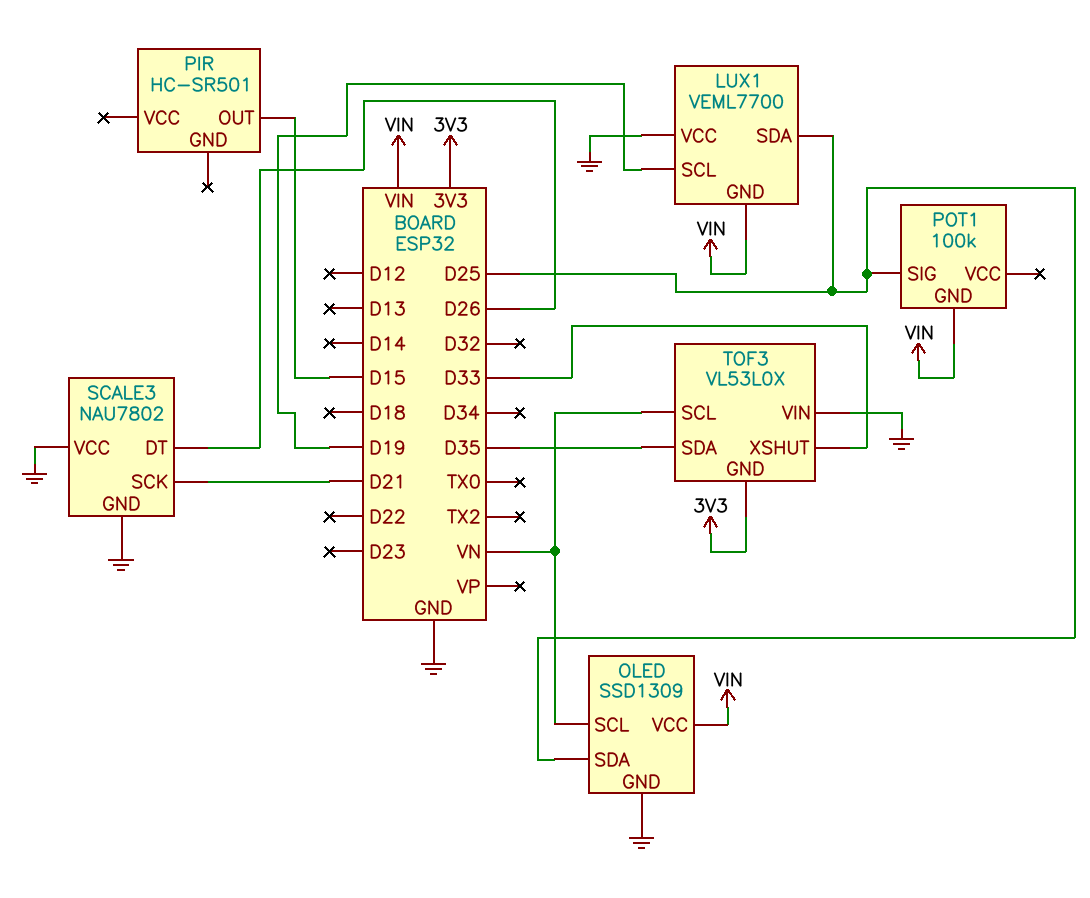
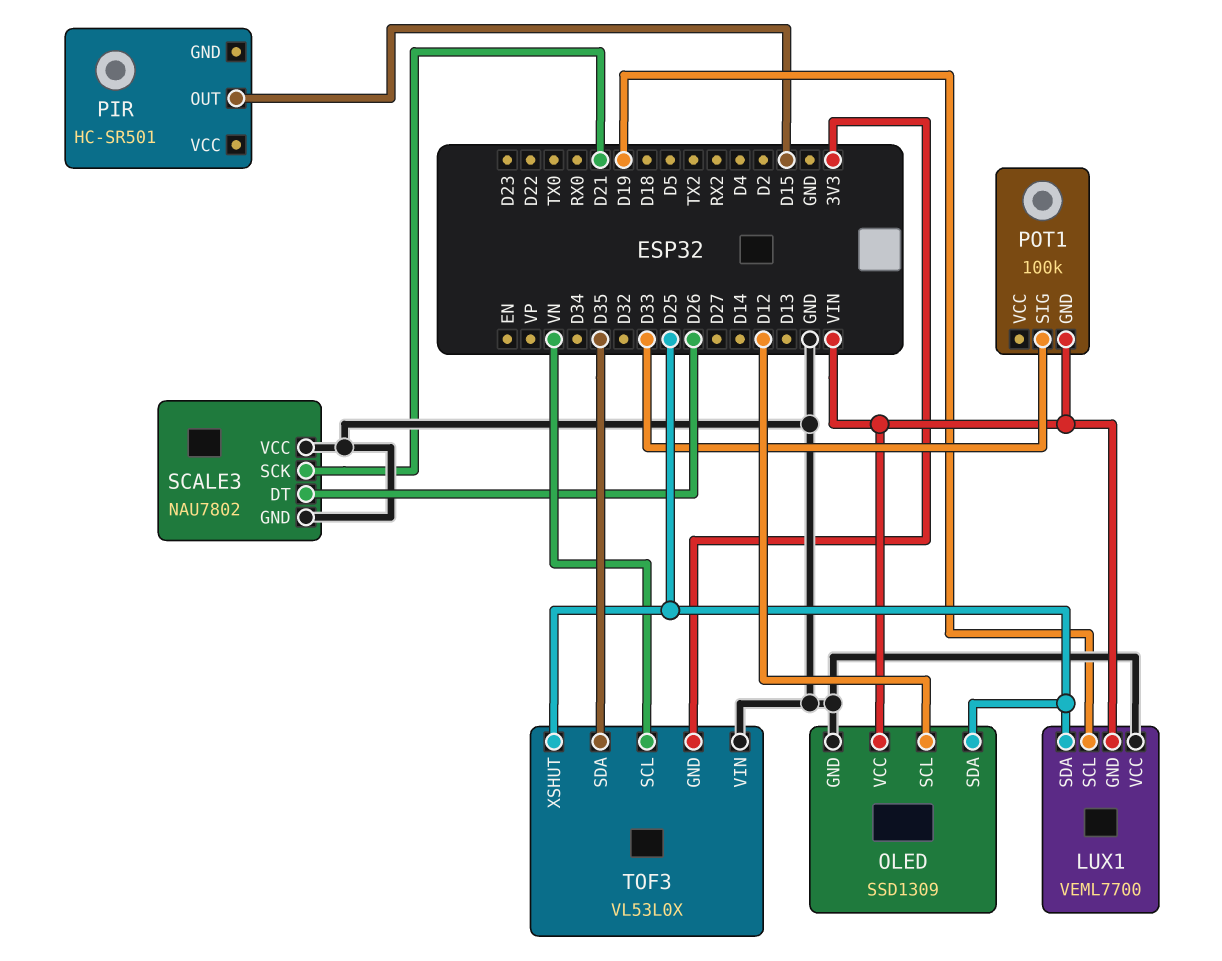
OLED pin SCL: VN -> D12
POT1 pin SIG: D25 -> D33
TOF3 pin XSHUT: D33 -> D25

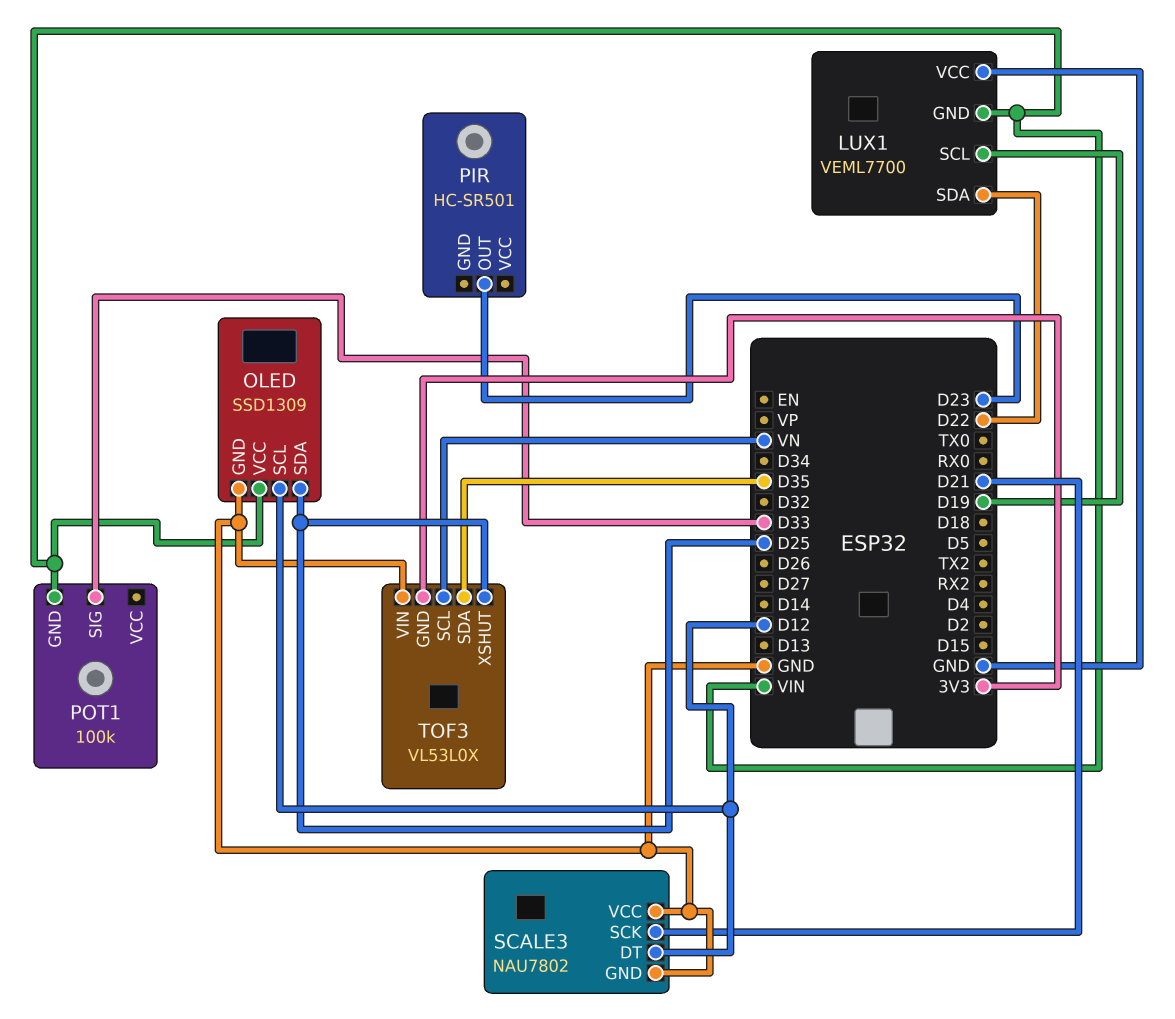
LUX1 pin SDA: D25 -> D22
PIR pin OUT: D15 -> D23
SCALE3 pin DT: D26 -> D12

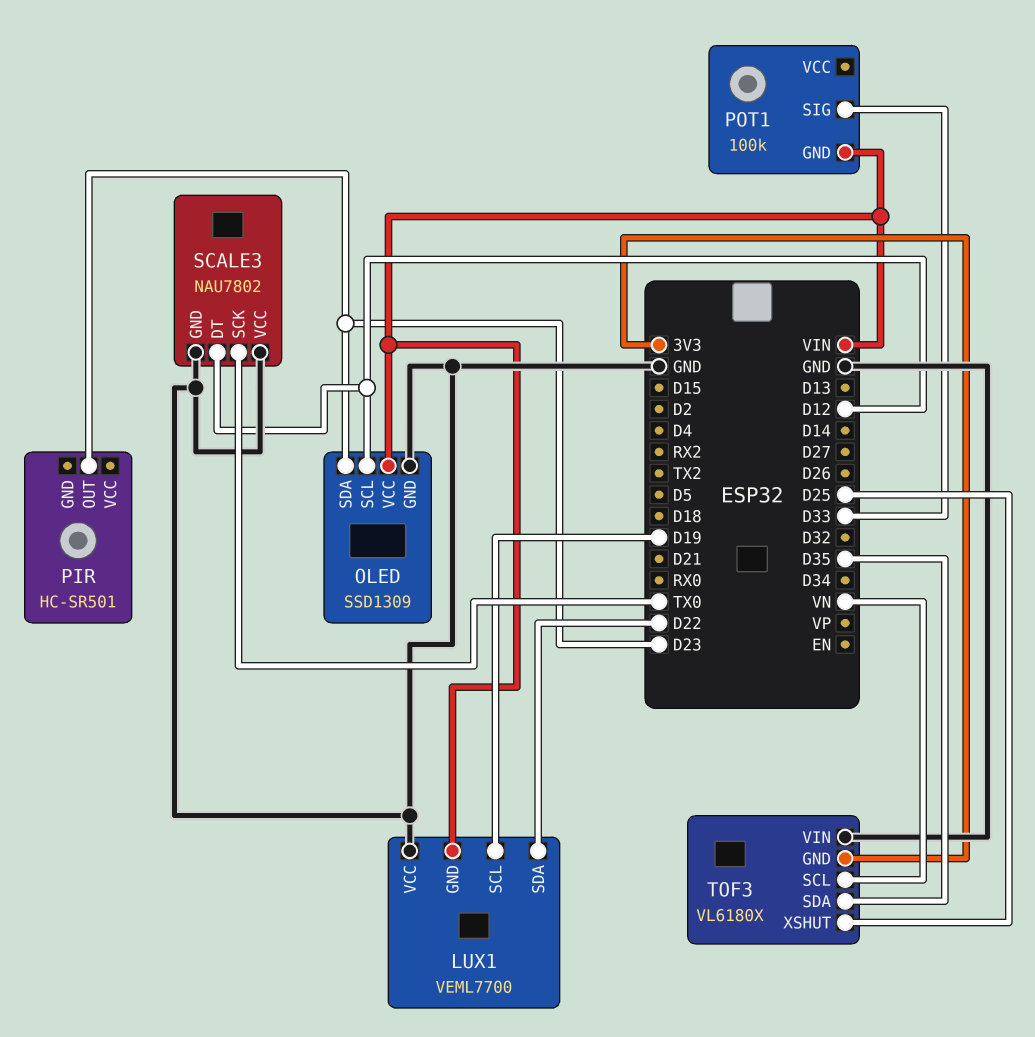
OLED pin SDA: D25 -> D23
SCALE3 pin SCK: D21 -> TX0
TOF3: VL53L0X -> VL6180X

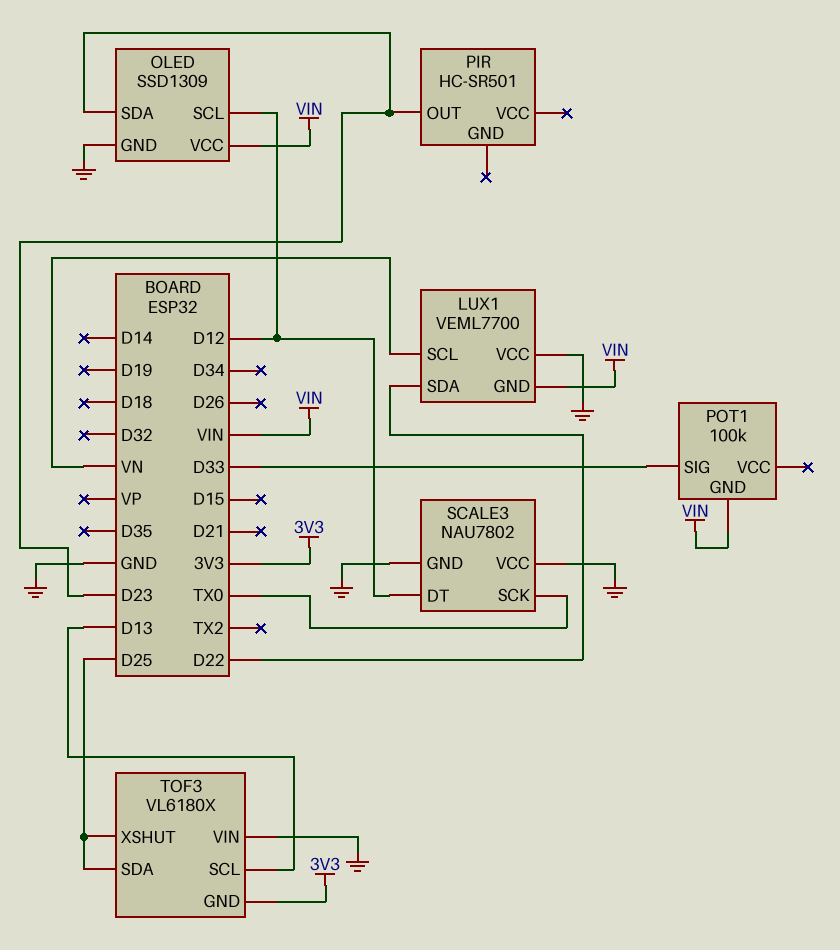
LUX1 pin SCL: D19 -> VN
TOF3 pin SCL: VN -> D13
TOF3 pin SDA: D35 -> D25

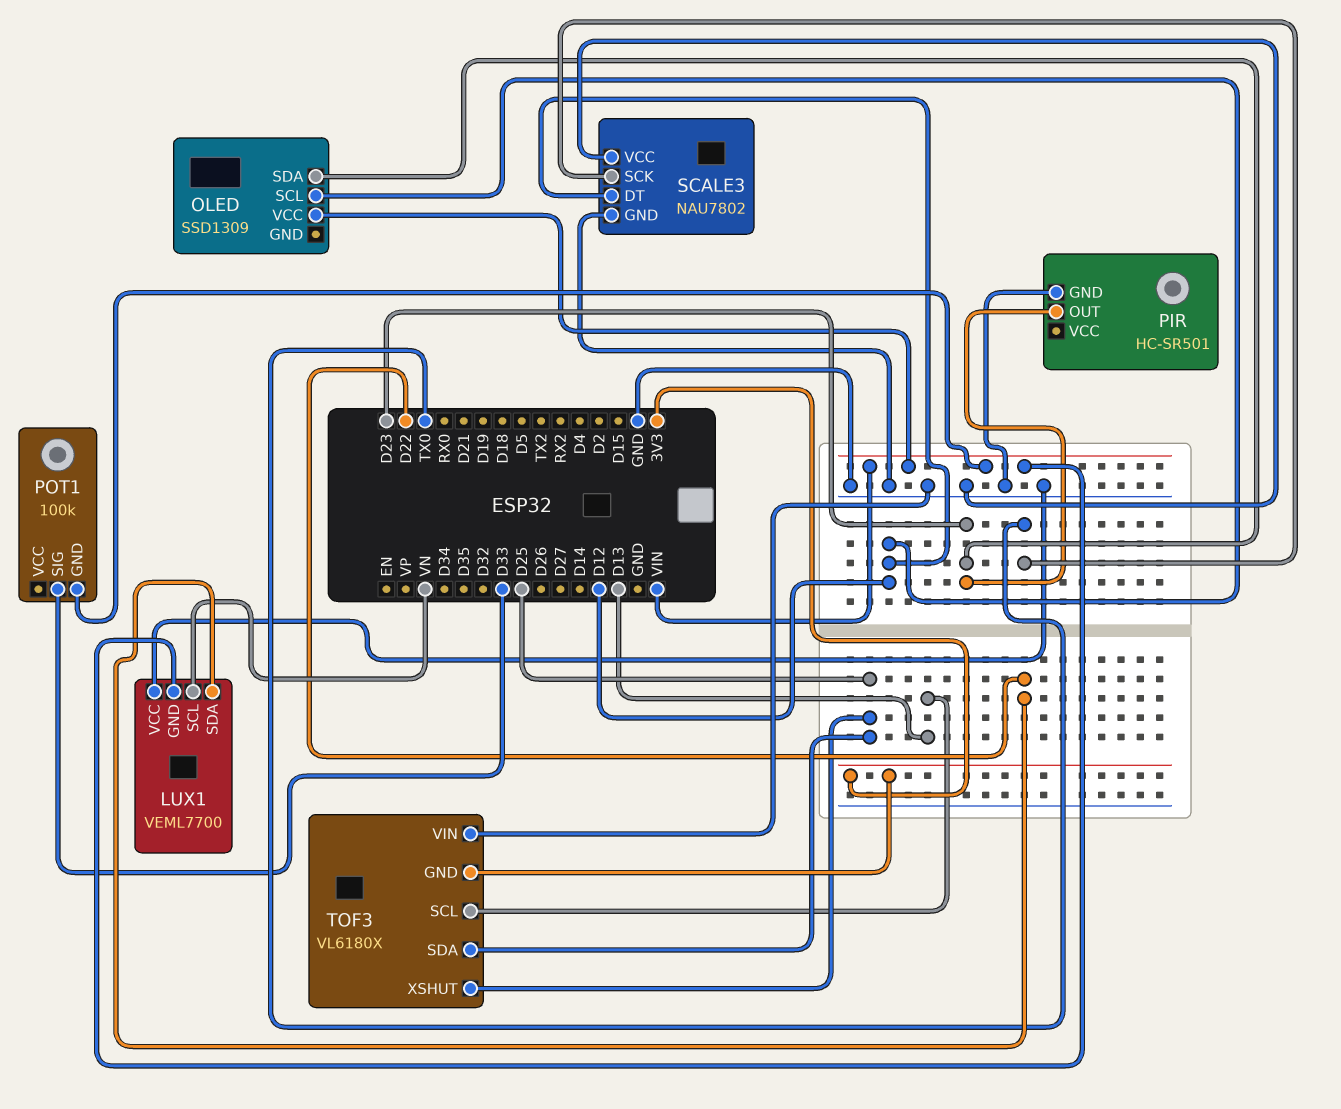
OLED pin GND: GND -> none
PIR pin GND: none -> GND

